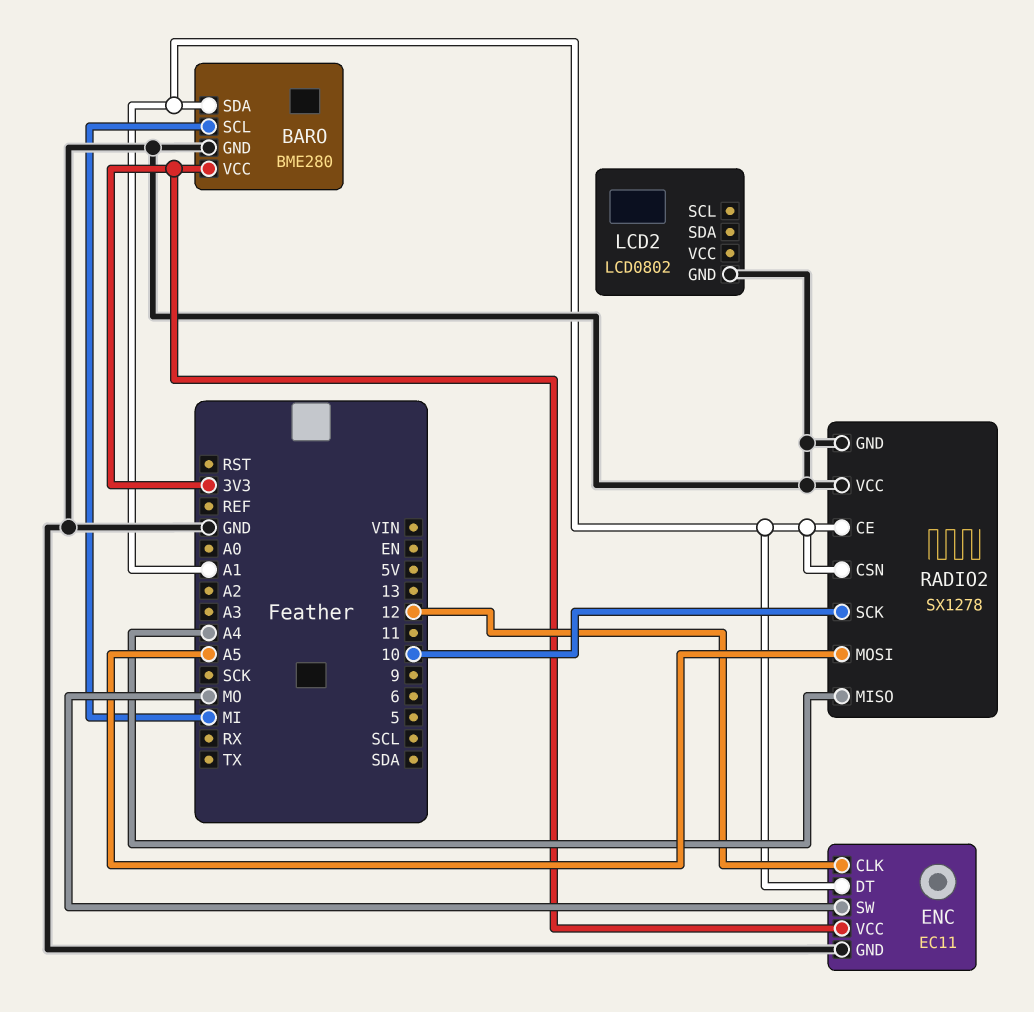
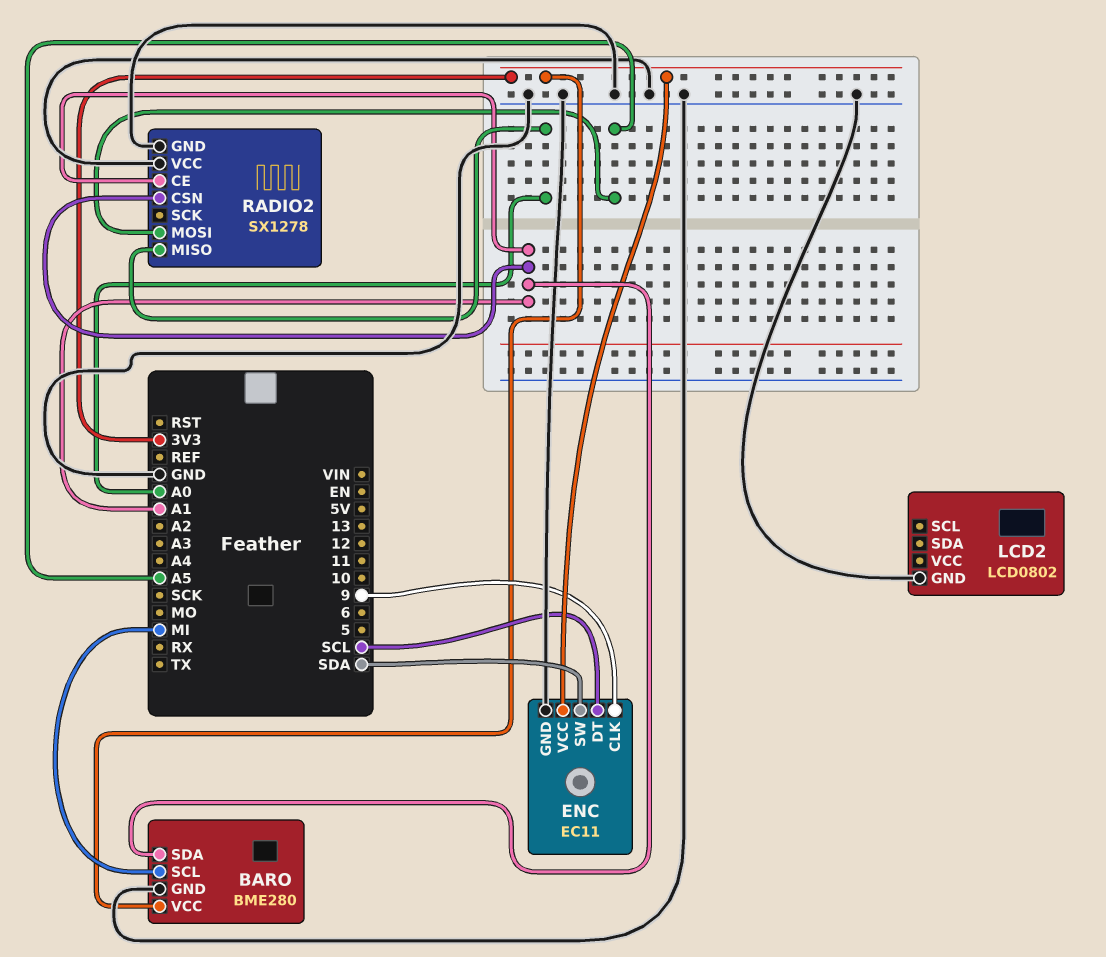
ENC pin CLK: 12 -> 9
ENC pin DT: A1 -> SCL
ENC pin SW: MO -> SDA
RADIO2 pin MISO: A4 -> A0
RADIO2 pin SCK: 10 -> none

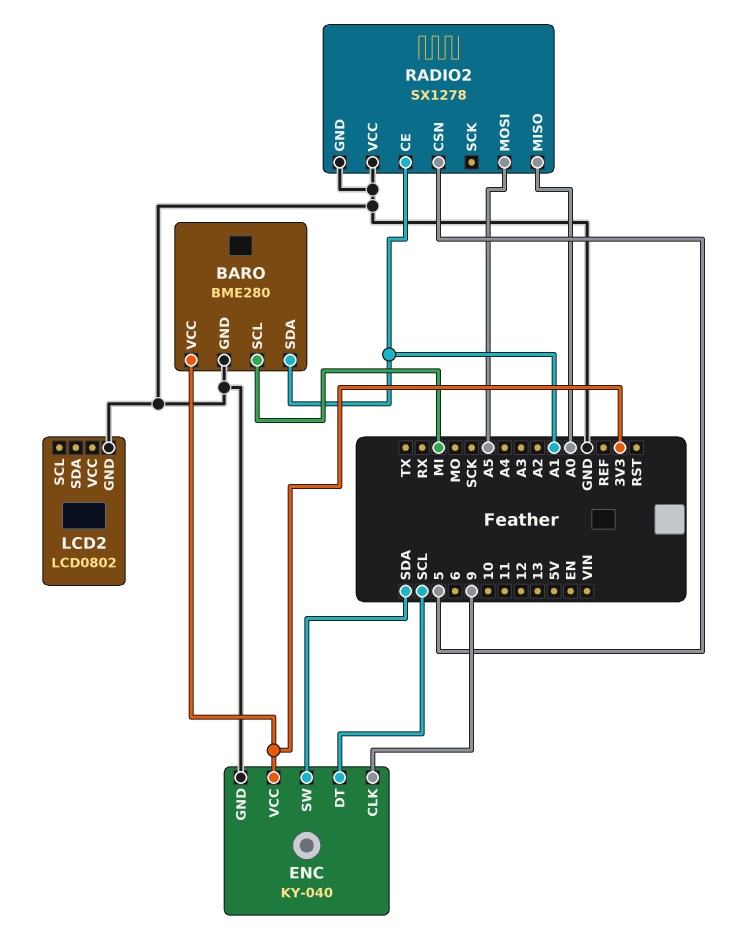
ENC: EC11 -> KY-040
RADIO2 pin CSN: A1 -> 5

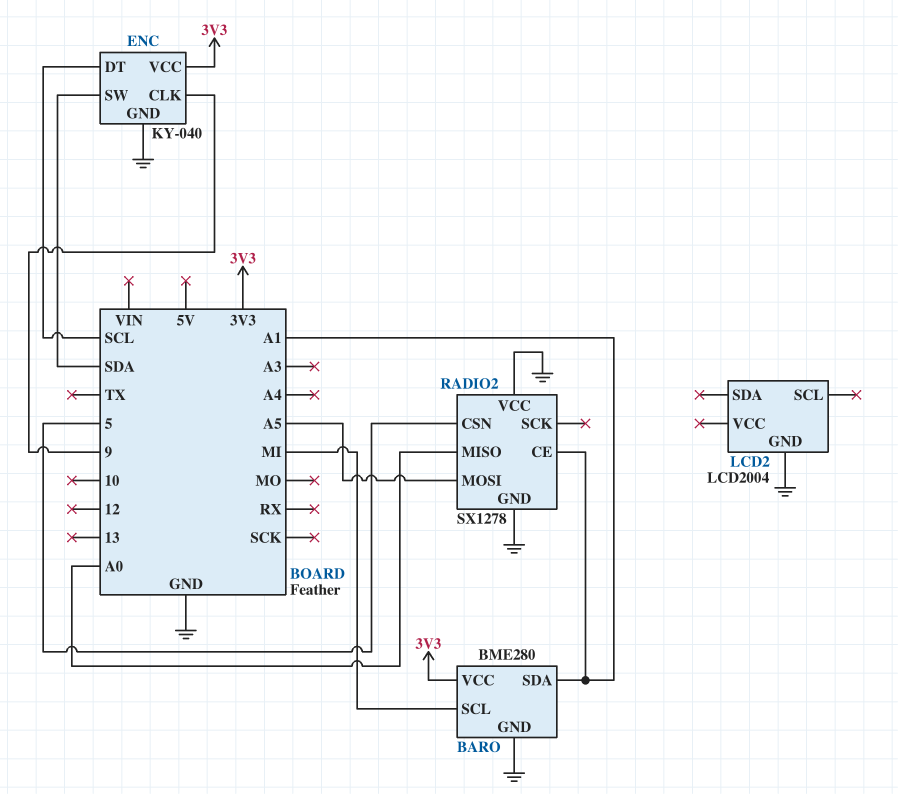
LCD2: LCD0802 -> LCD2004

